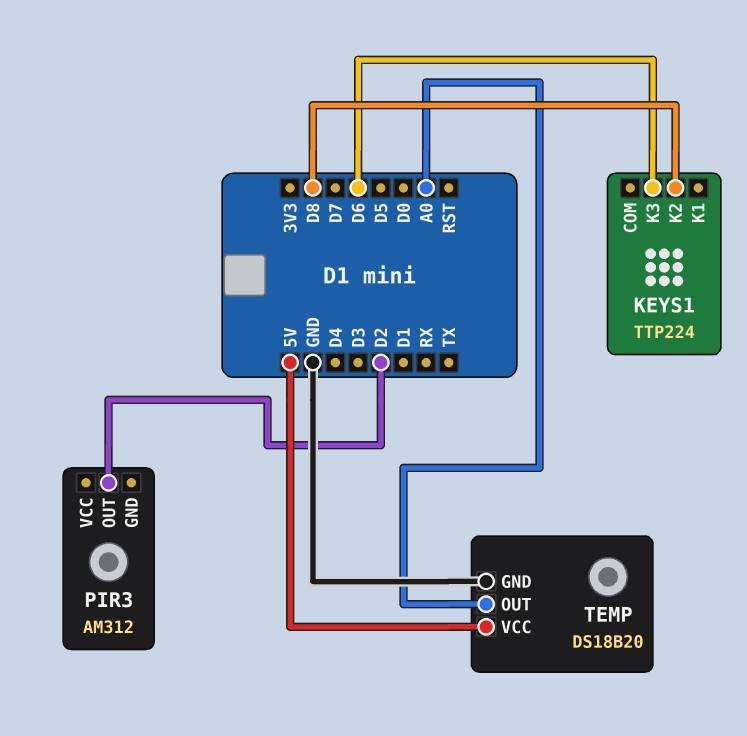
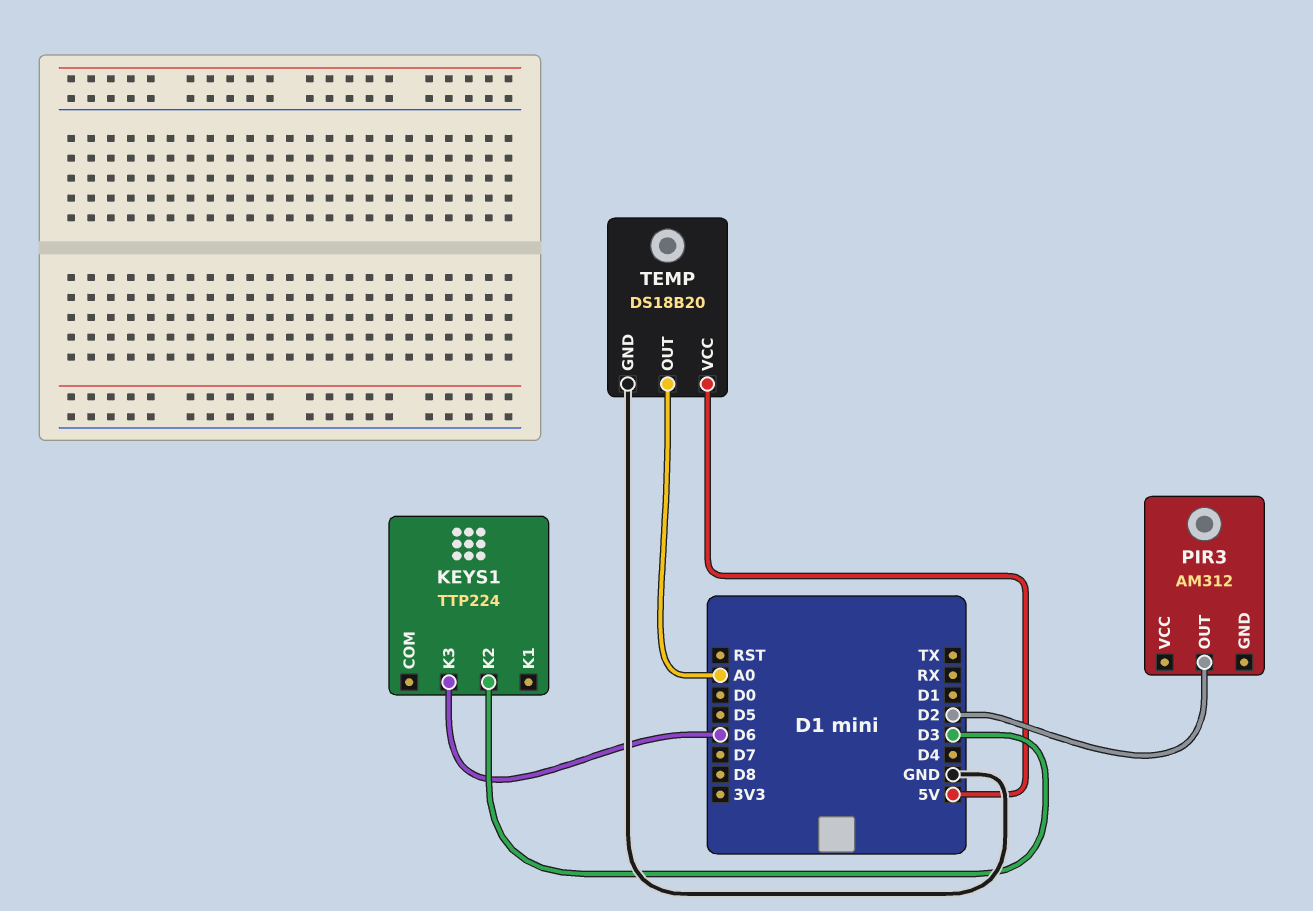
KEYS1 pin K2: D8 -> D3

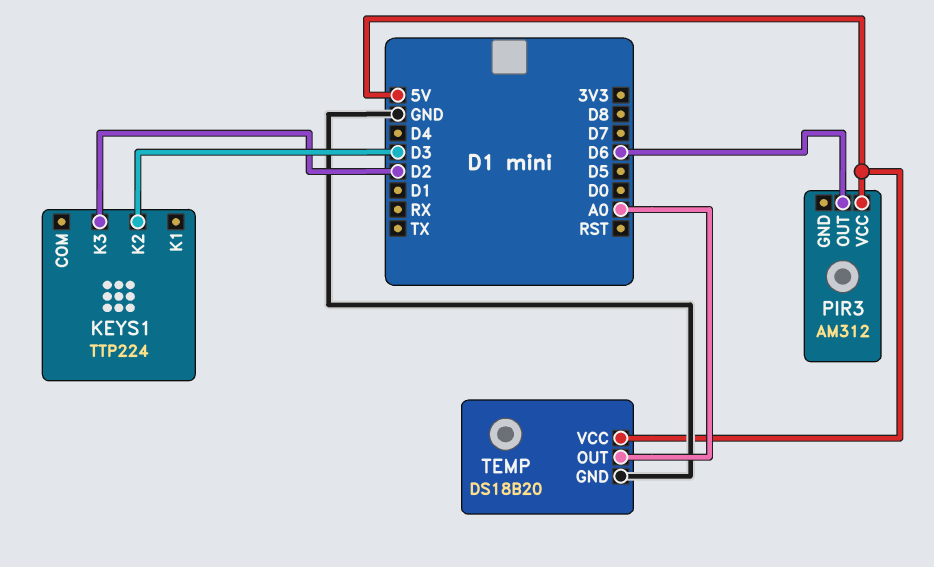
KEYS1 pin K3: D6 -> D2
PIR3 pin OUT: D2 -> D6
PIR3 pin VCC: none -> 5V

